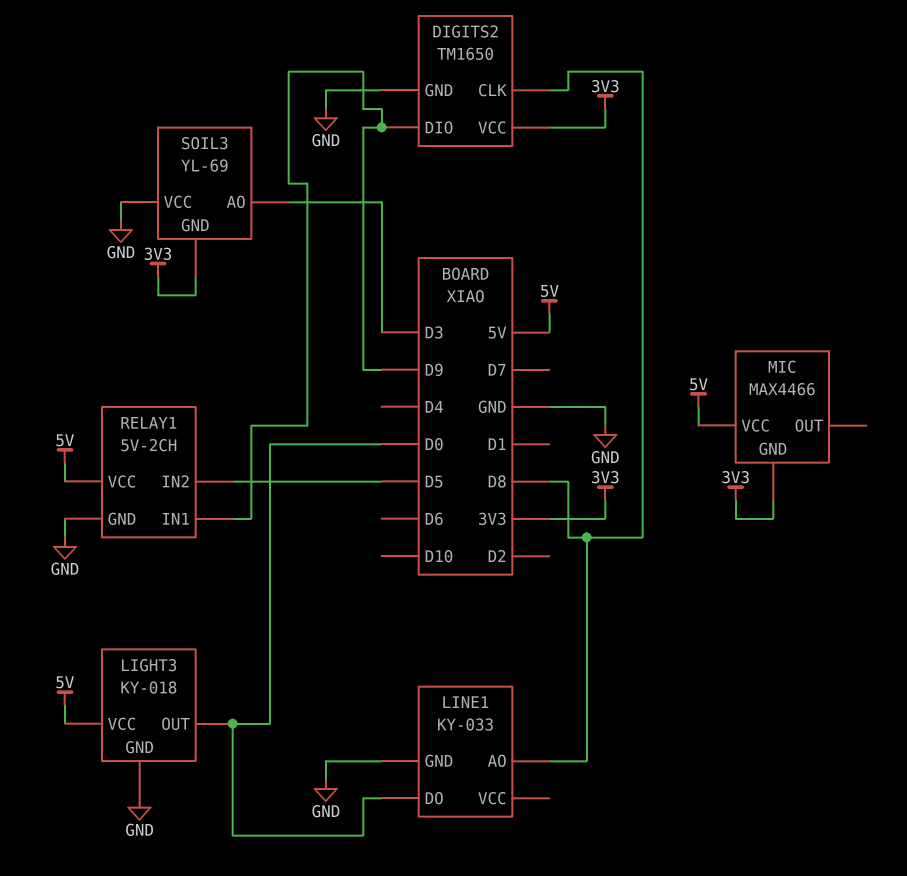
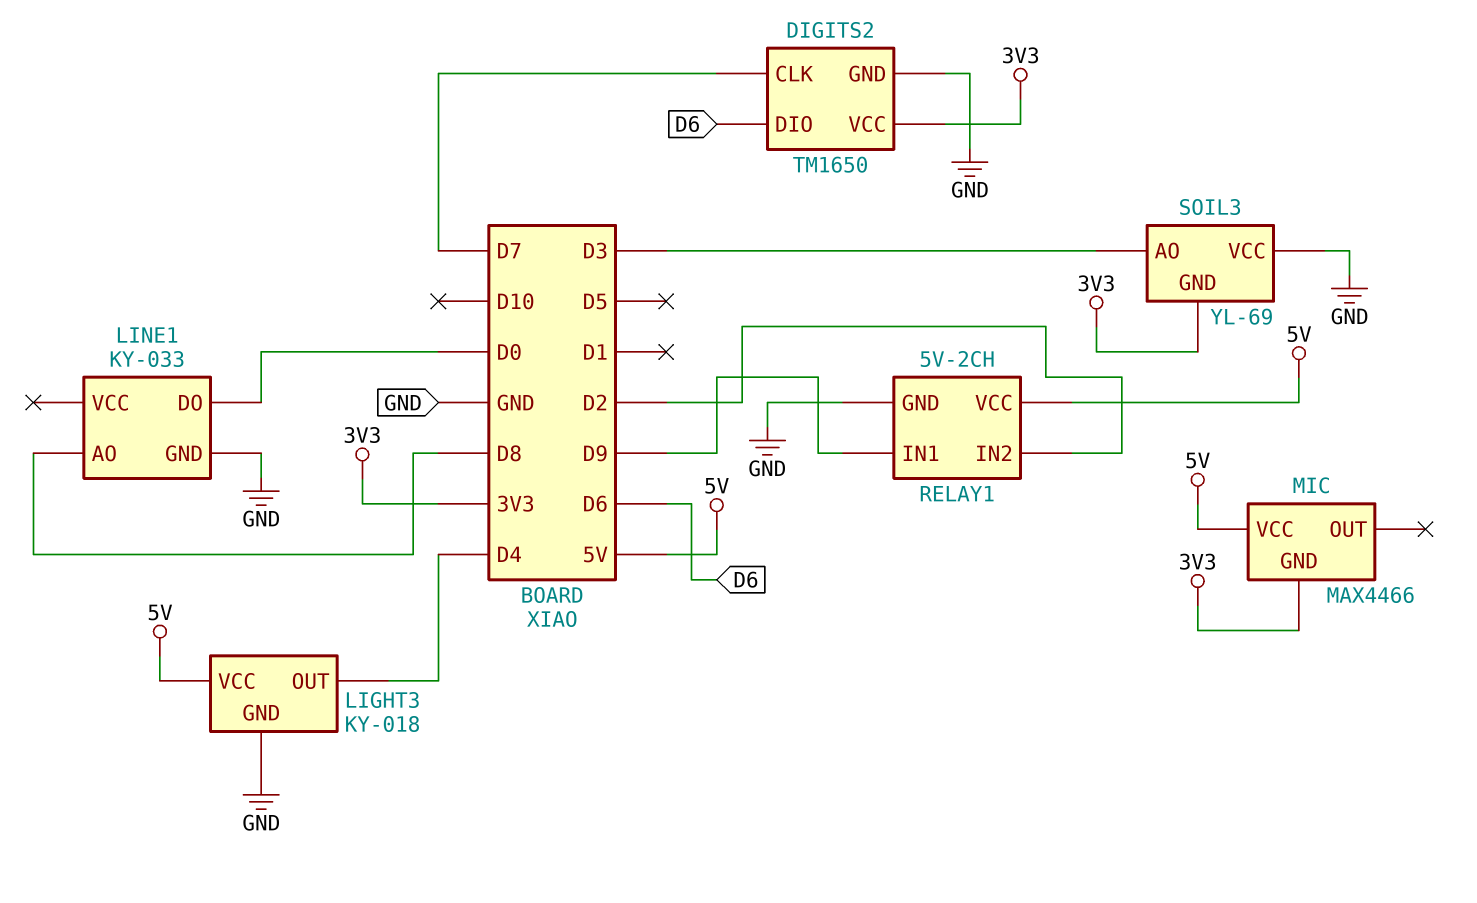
DIGITS2 pin CLK: D8 -> D7
DIGITS2 pin DIO: D9 -> D6
LIGHT3 pin OUT: D0 -> D4
RELAY1 pin IN2: D5 -> D2

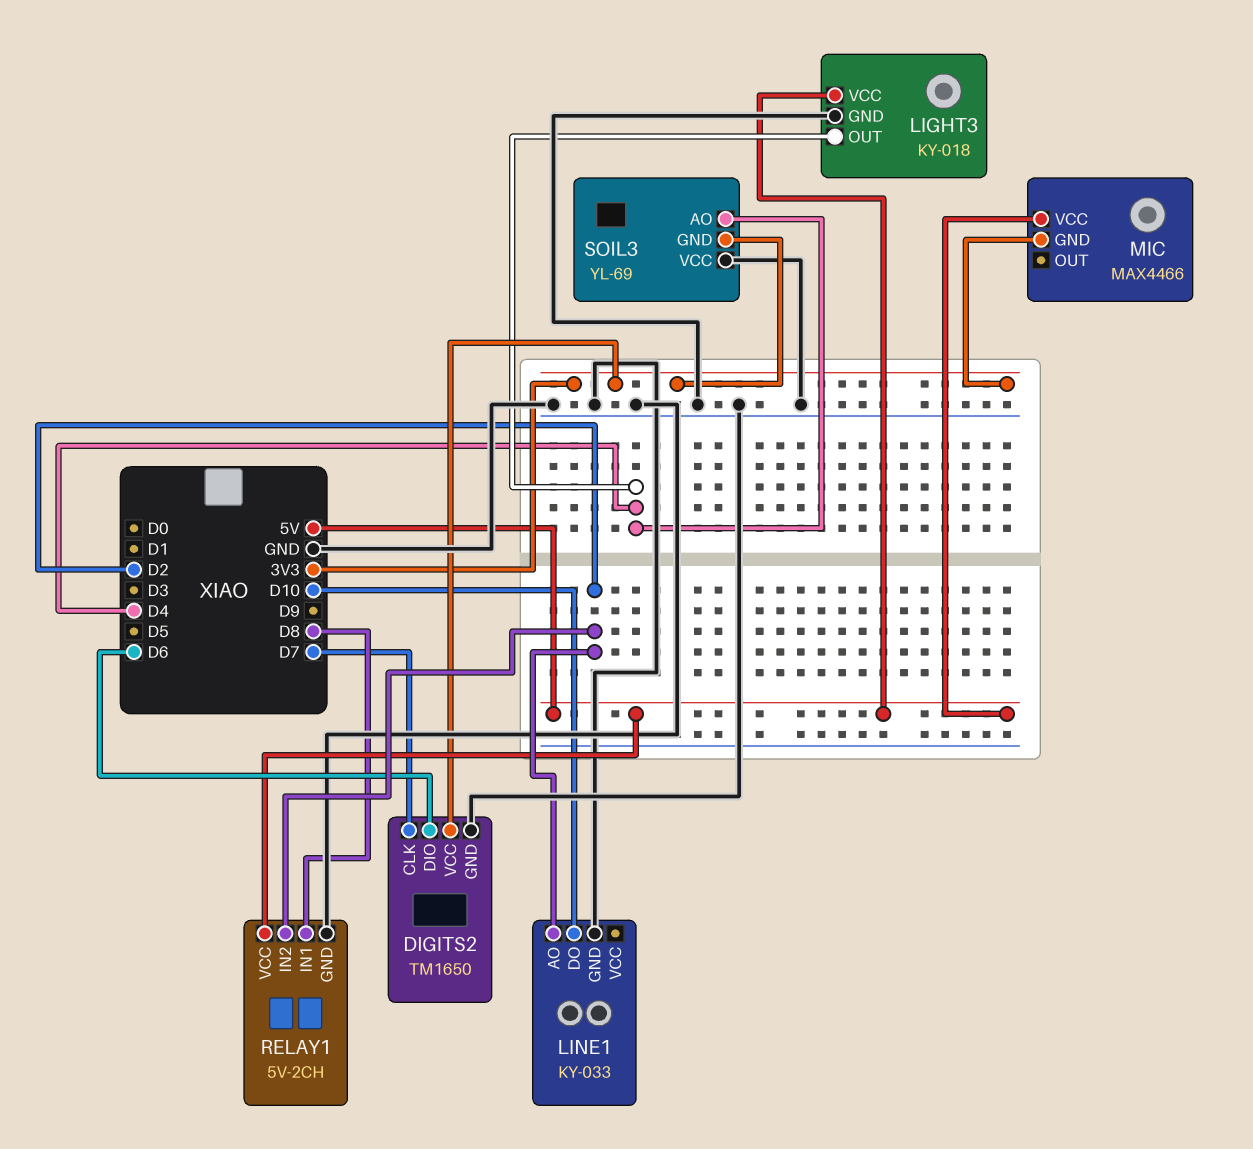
LINE1 pin AO: D8 -> D2
LINE1 pin DO: D0 -> D10
RELAY1 pin IN1: D9 -> D8
SOIL3 pin AO: D3 -> D4

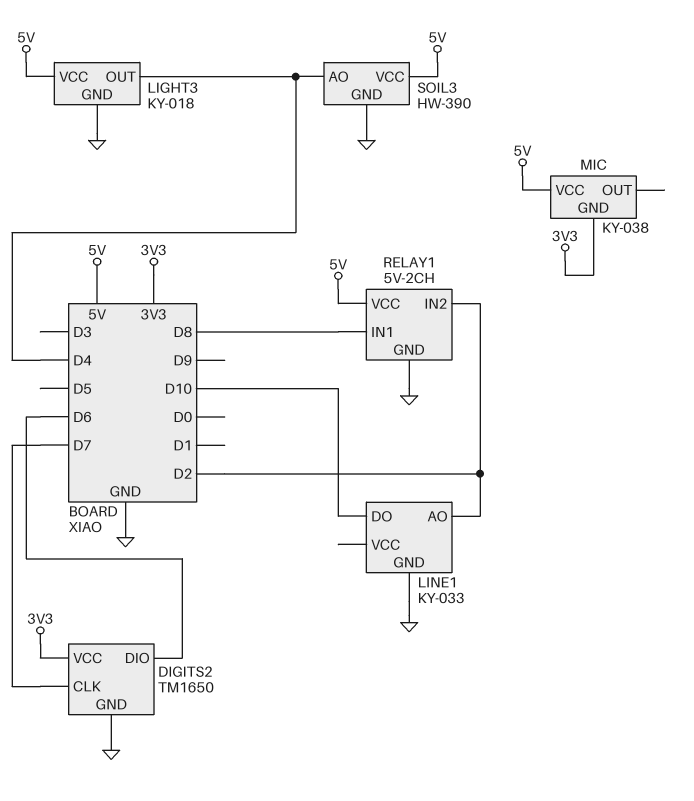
MIC: MAX4466 -> KY-038
SOIL3: YL-69 -> HW-390
SOIL3 pin GND: 3V3 -> GND
SOIL3 pin VCC: GND -> 5V

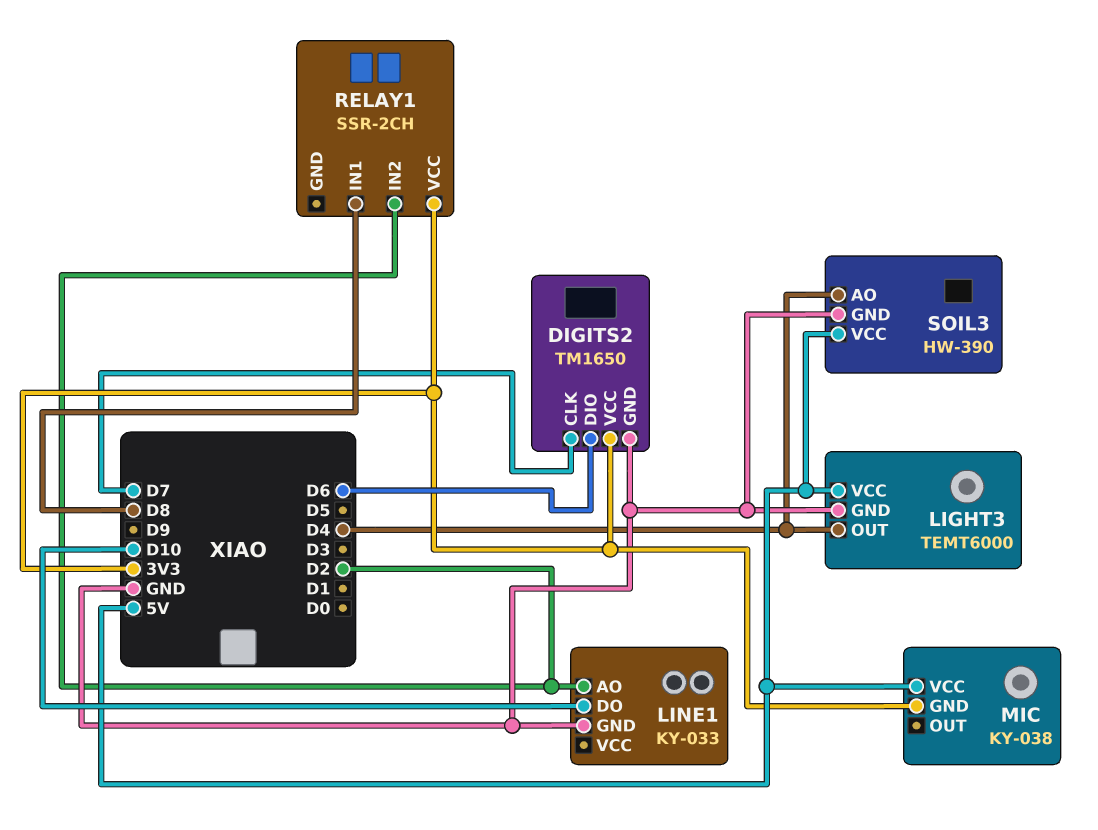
LIGHT3: KY-018 -> TEMT6000
RELAY1: 5V-2CH -> SSR-2CH
RELAY1 pin GND: GND -> none
RELAY1 pin VCC: 5V -> 3V3

